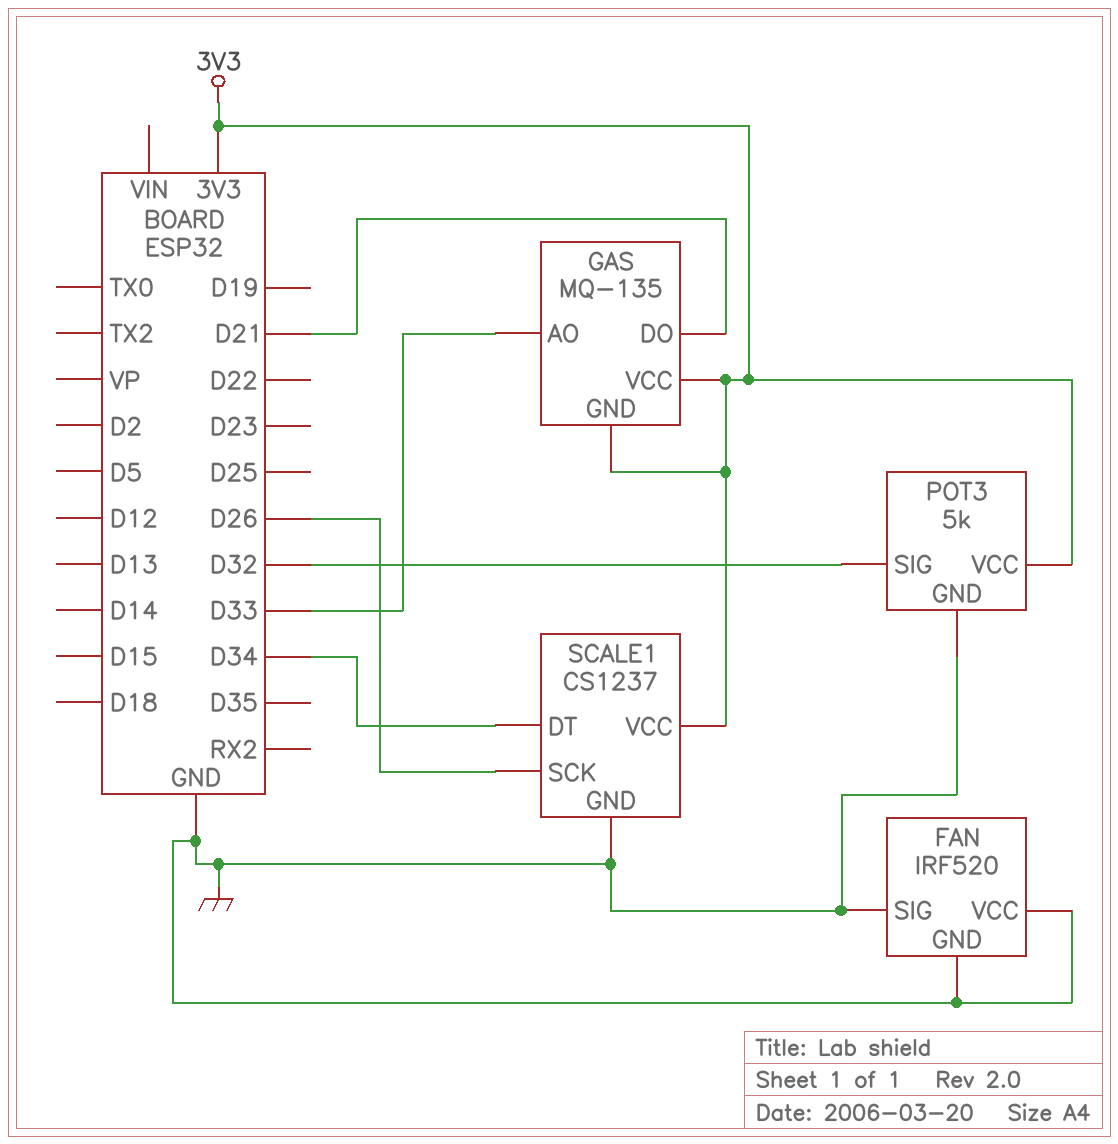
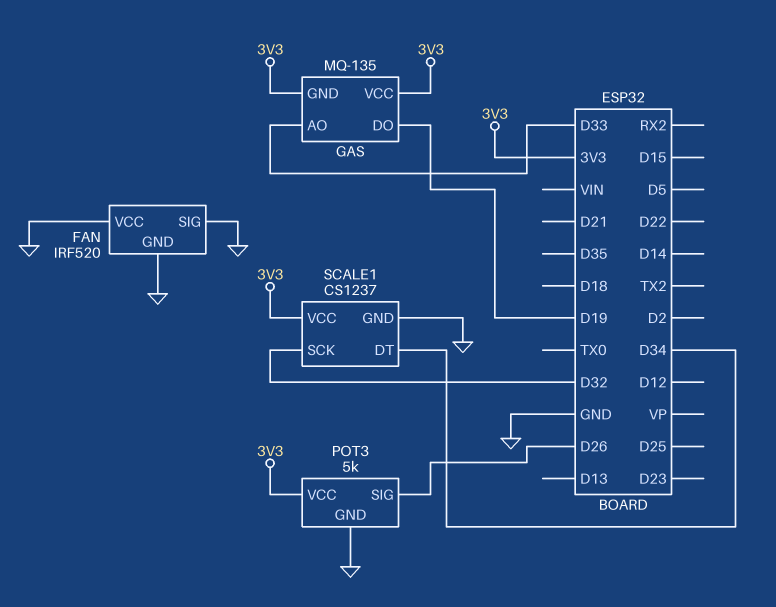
GAS pin DO: D21 -> D19
POT3 pin SIG: D32 -> D26
SCALE1 pin SCK: D26 -> D32

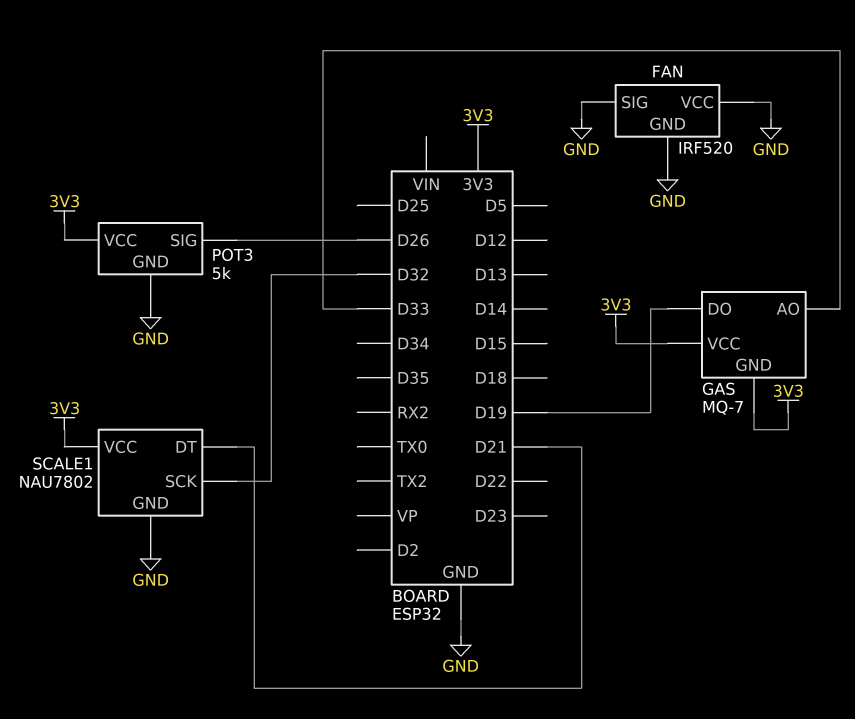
GAS: MQ-135 -> MQ-7
SCALE1: CS1237 -> NAU7802
SCALE1 pin DT: D34 -> D21

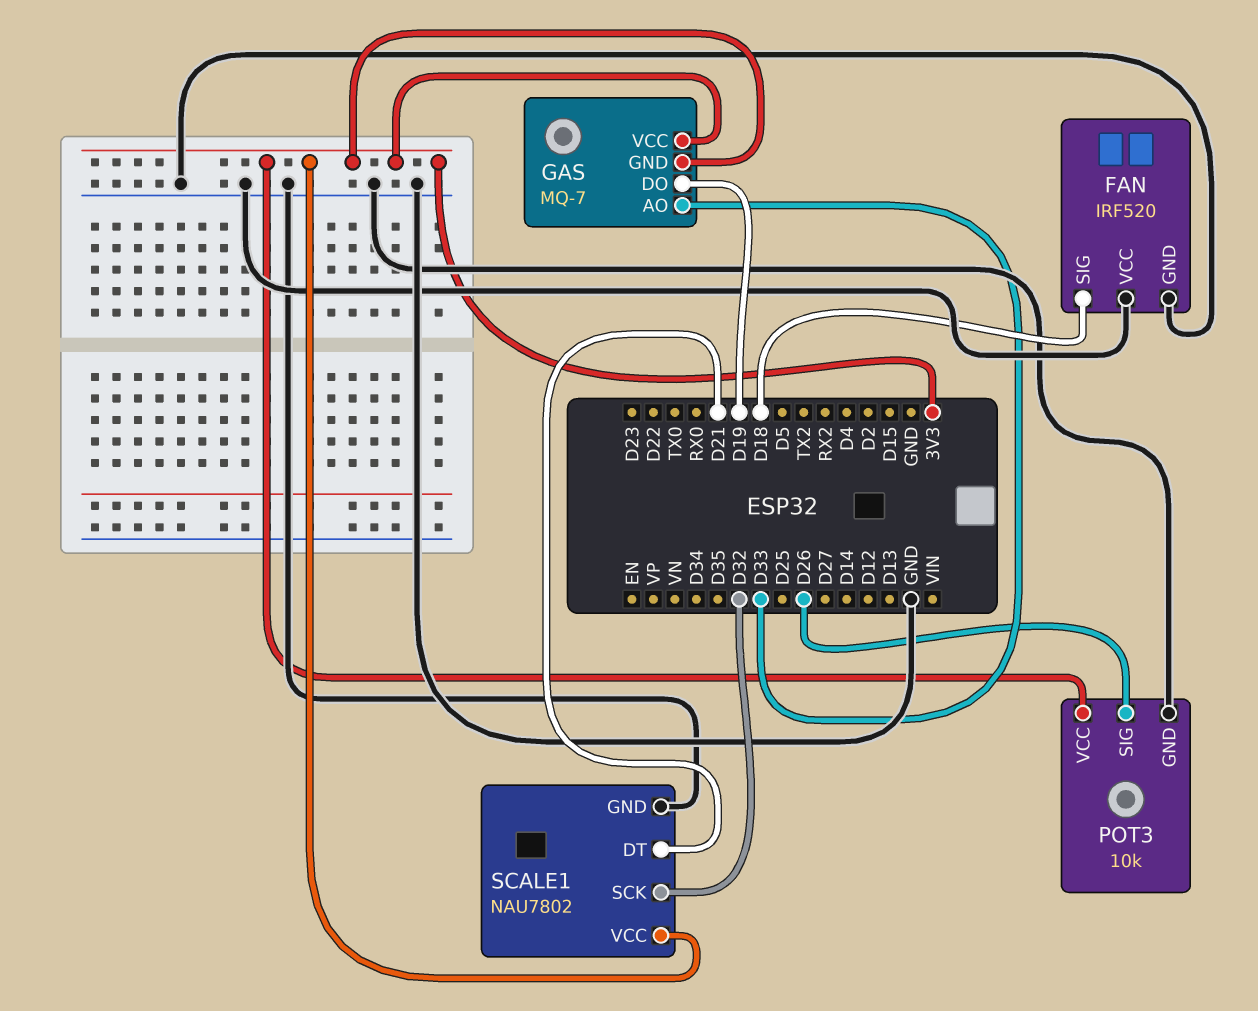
FAN pin SIG: GND -> D18
POT3: 5k -> 10k

